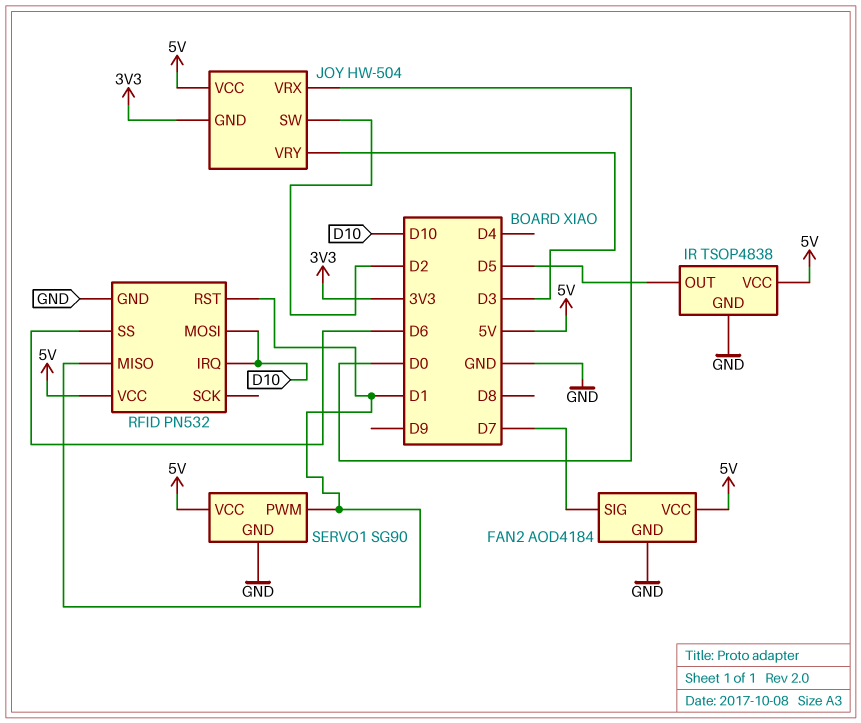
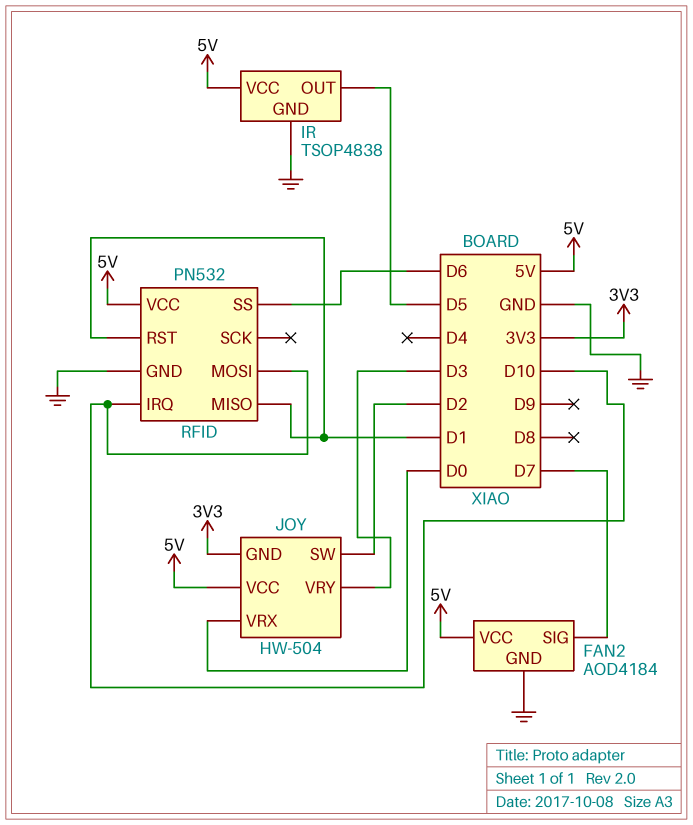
SERVO1: SG90 -> none
SERVO1 pin GND: GND -> none
SERVO1 pin PWM: D1 -> none
SERVO1 pin VCC: 5V -> none

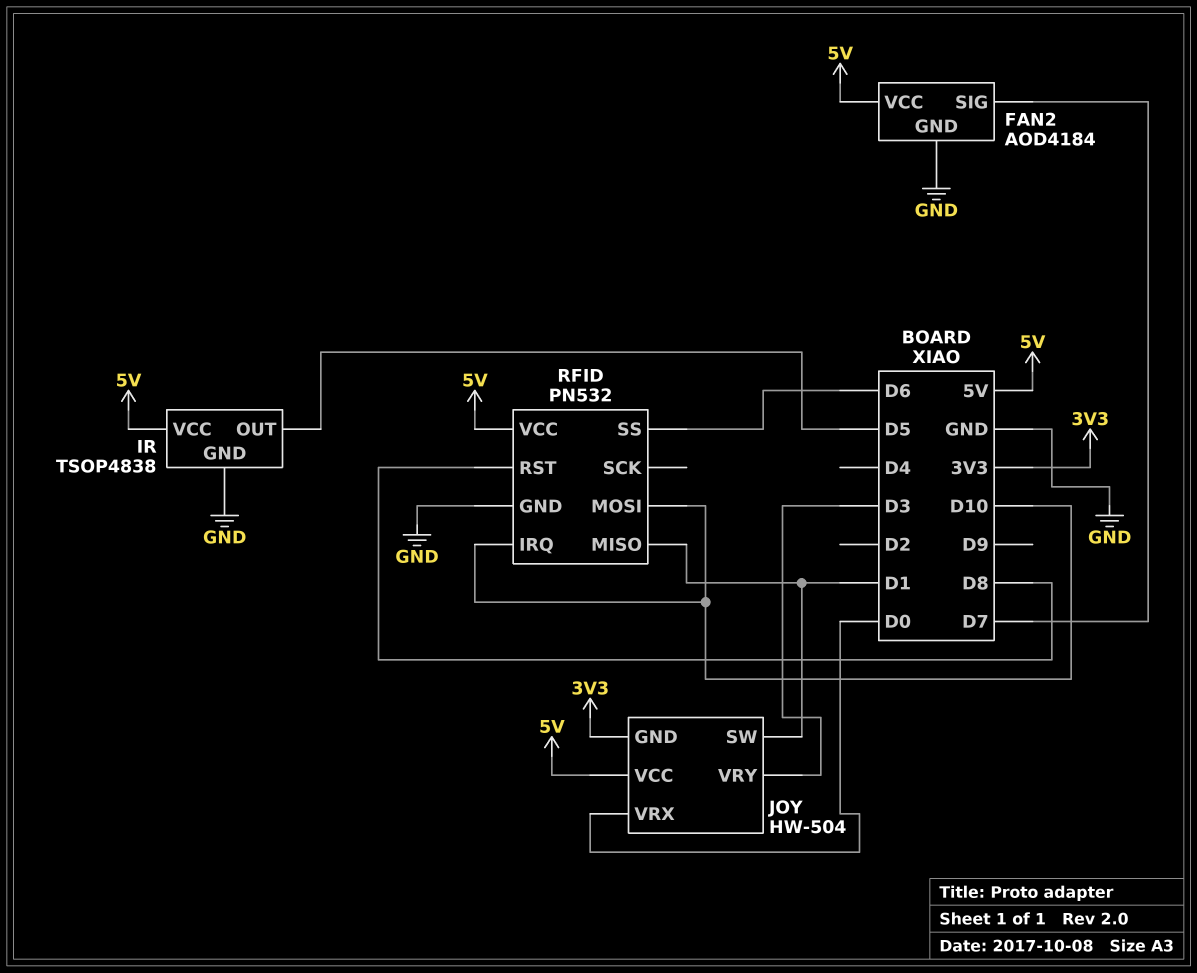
JOY pin SW: D2 -> D1
RFID pin RST: D1 -> D8

